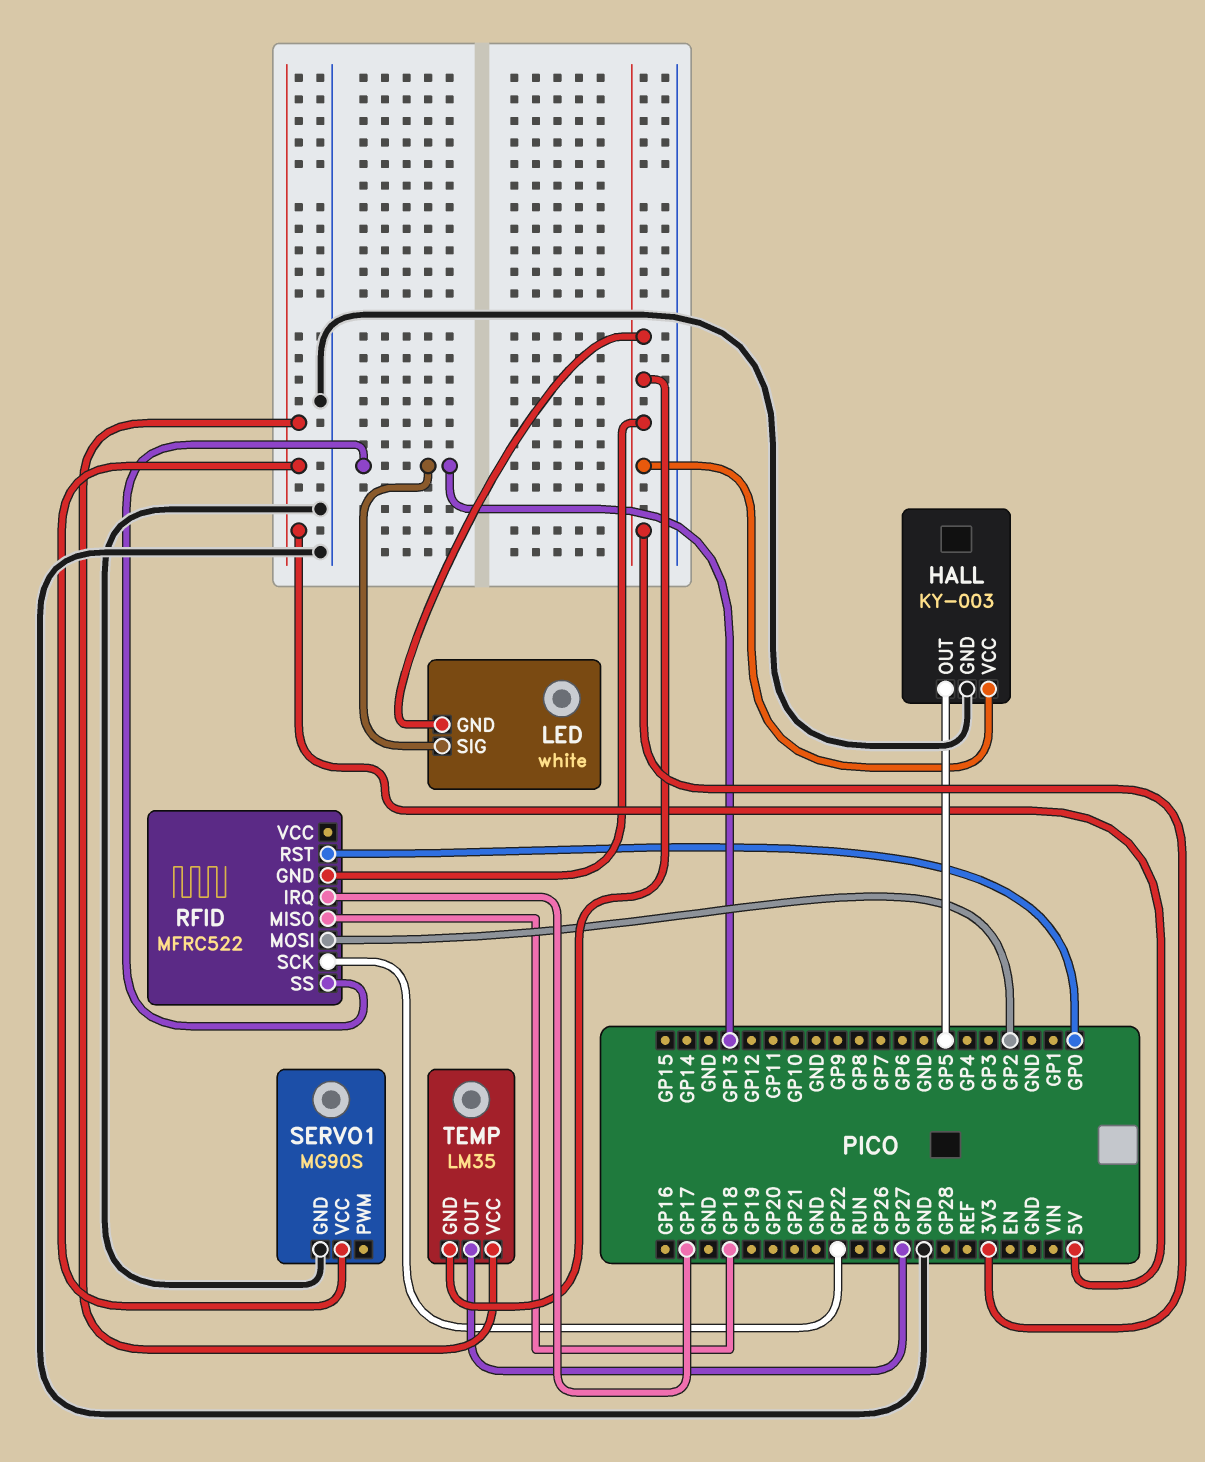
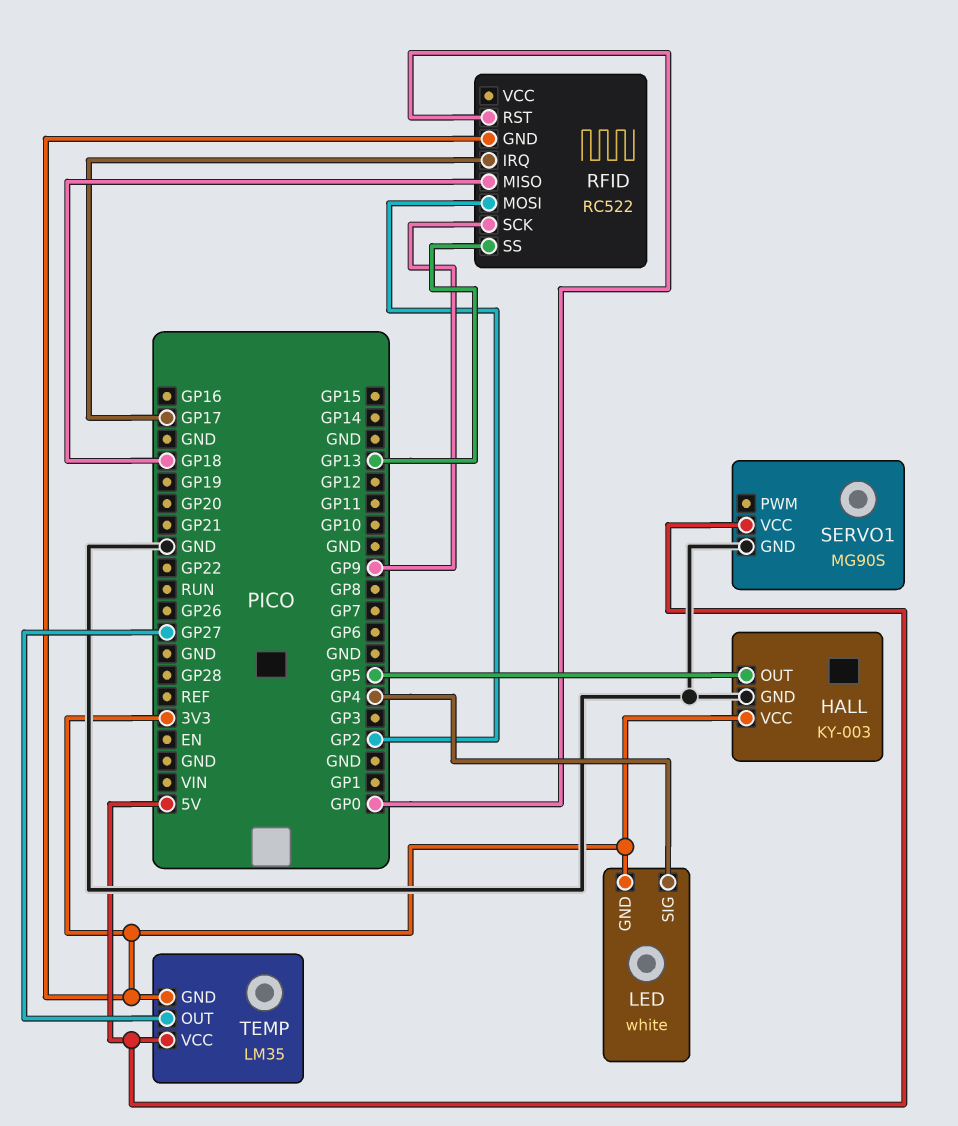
LED pin SIG: GP13 -> GP4
RFID: MFRC522 -> RC522
RFID pin SCK: GP22 -> GP9

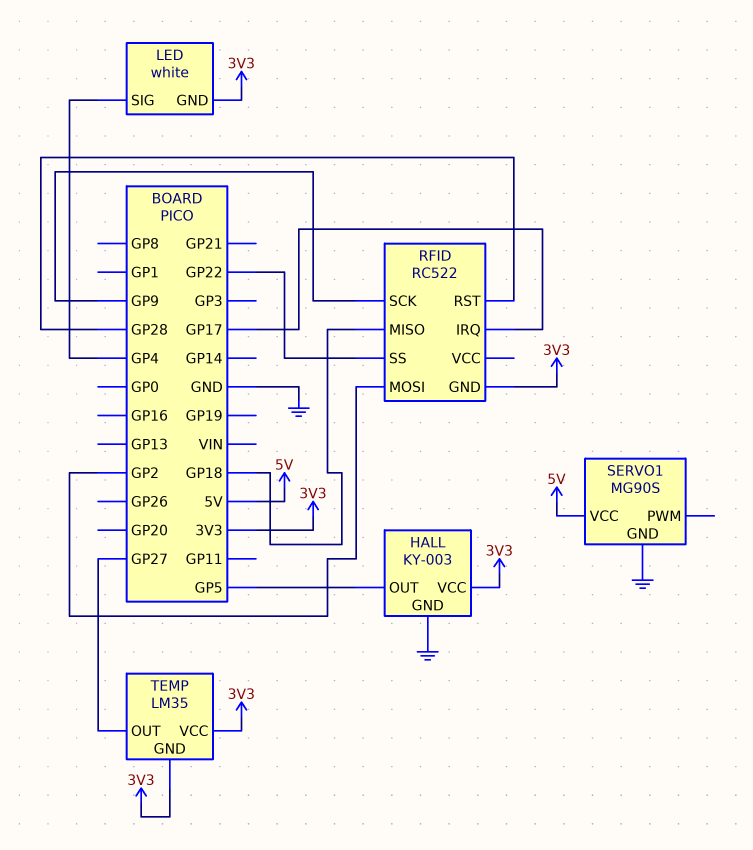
RFID pin RST: GP0 -> GP28
RFID pin SS: GP13 -> GP22
TEMP pin VCC: 5V -> 3V3

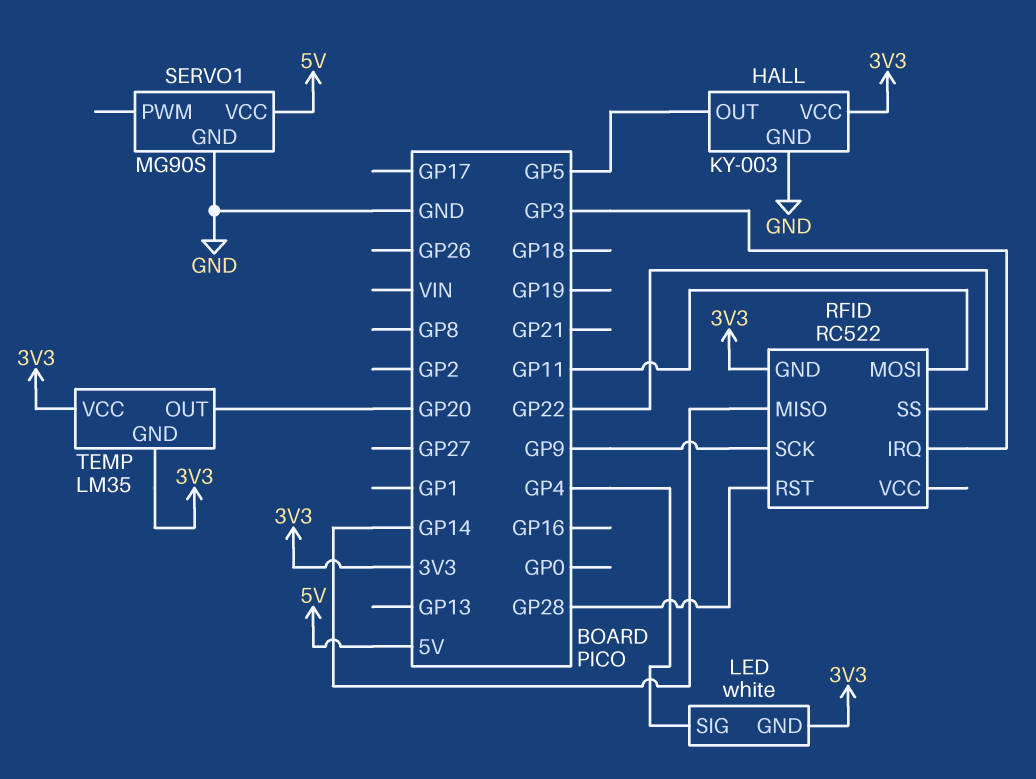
RFID pin IRQ: GP17 -> GP3
RFID pin MISO: GP18 -> GP14
RFID pin MOSI: GP2 -> GP11
TEMP pin OUT: GP27 -> GP20

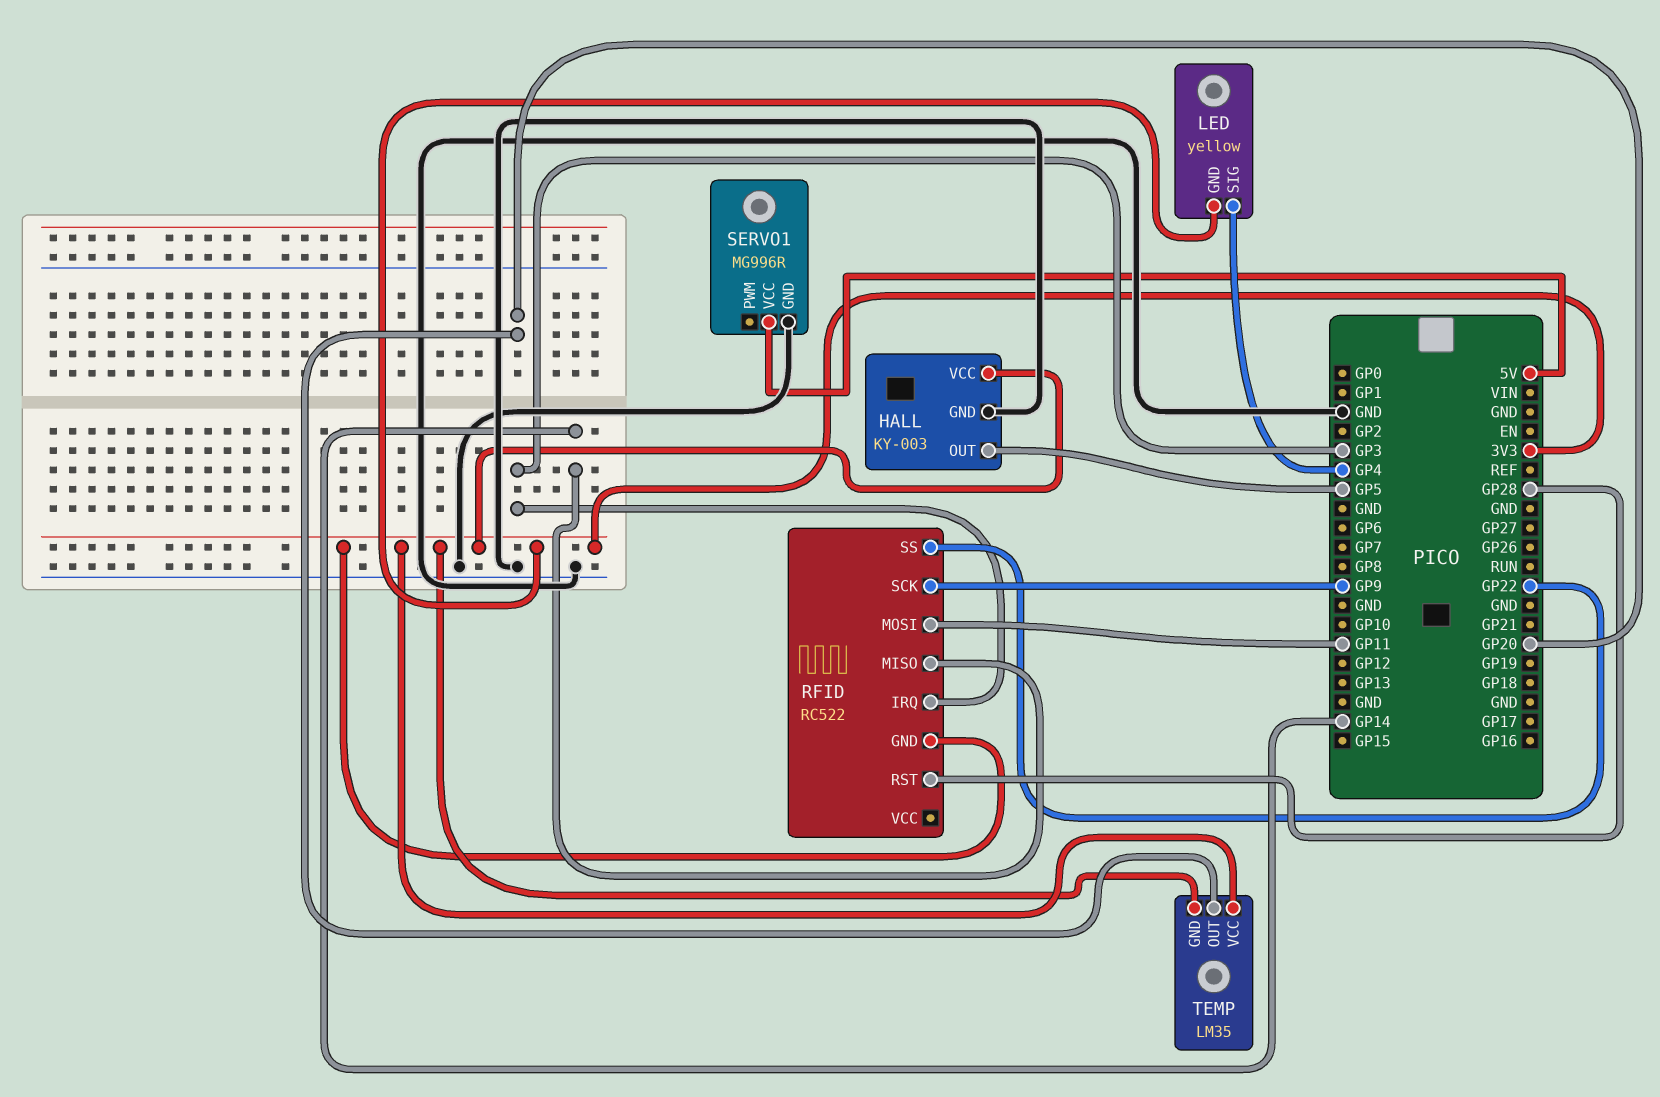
LED: white -> yellow
SERVO1: MG90S -> MG996R

